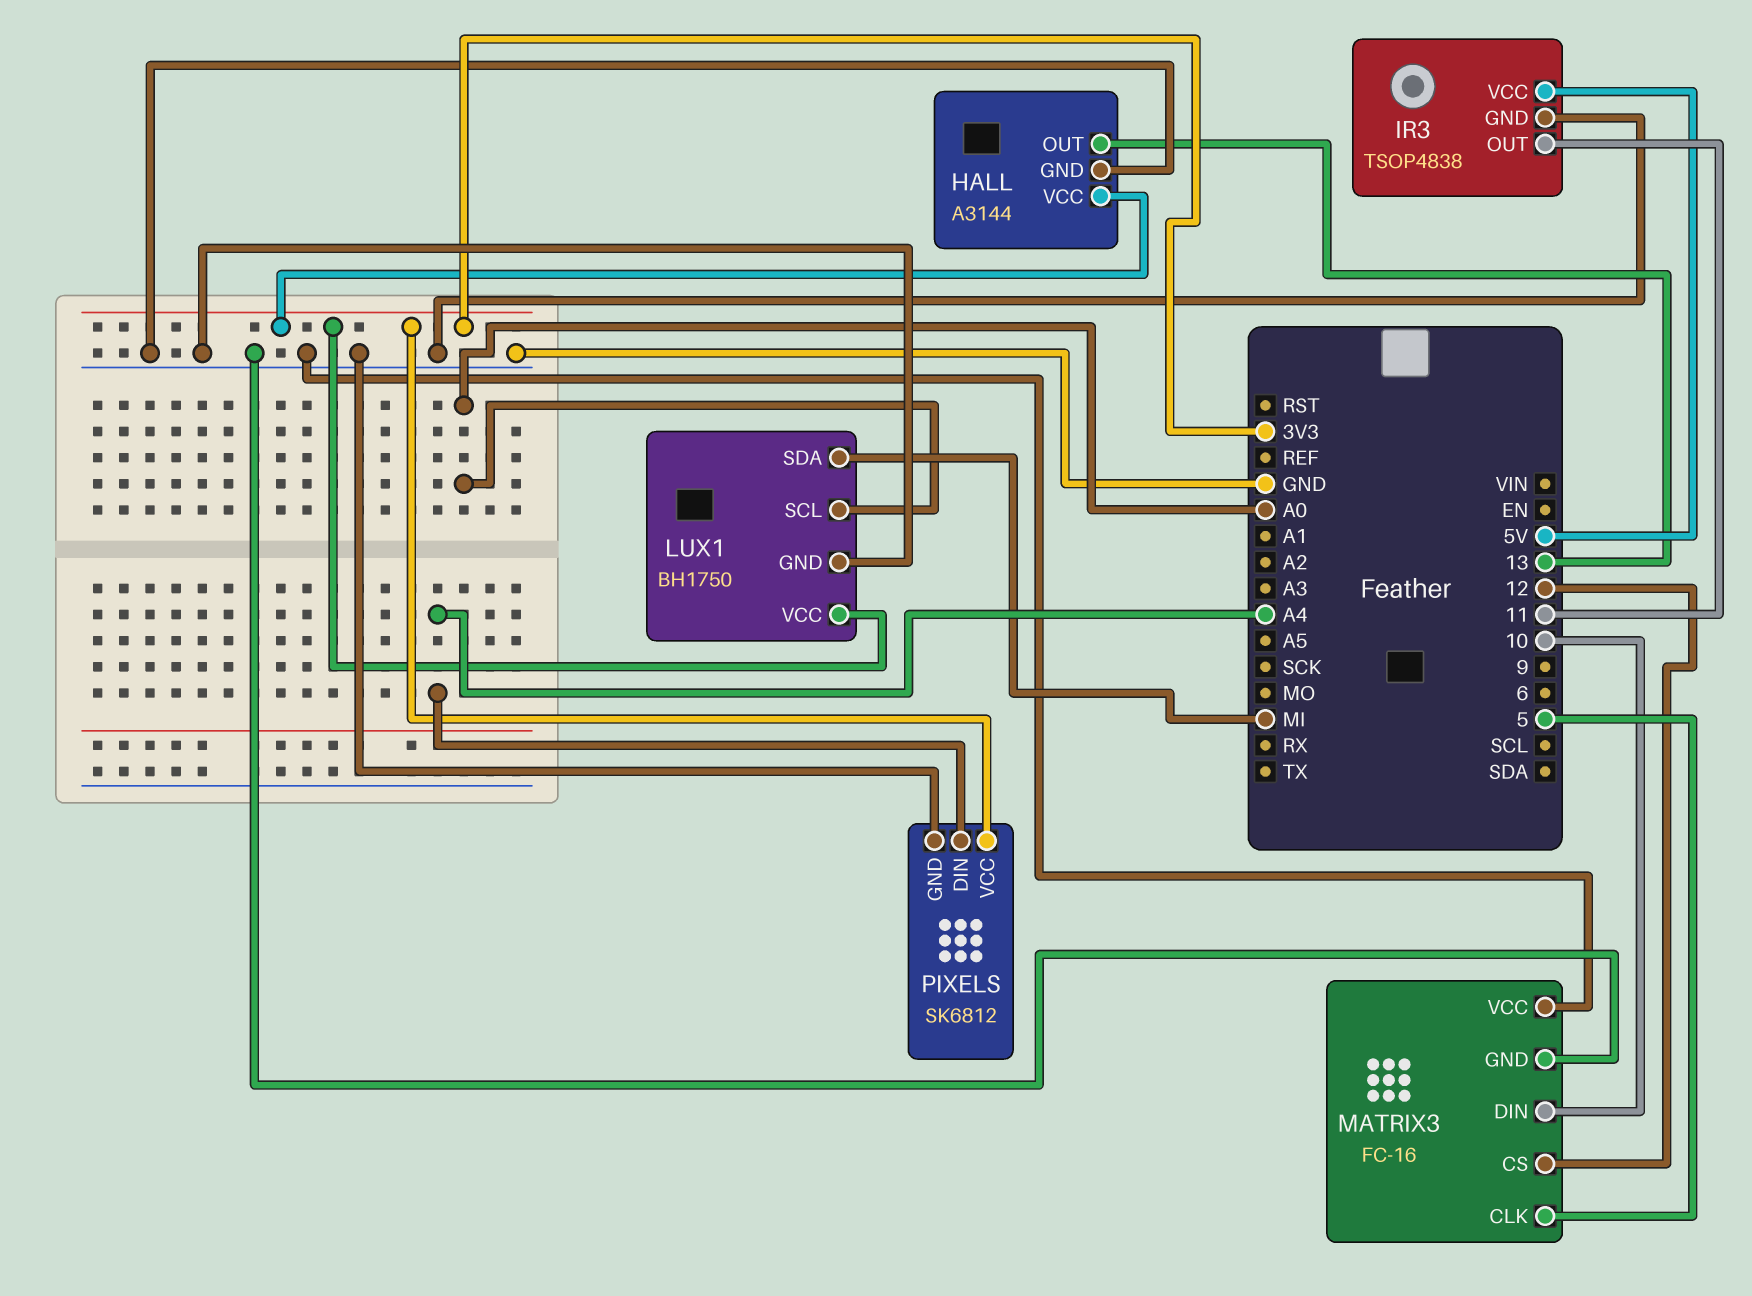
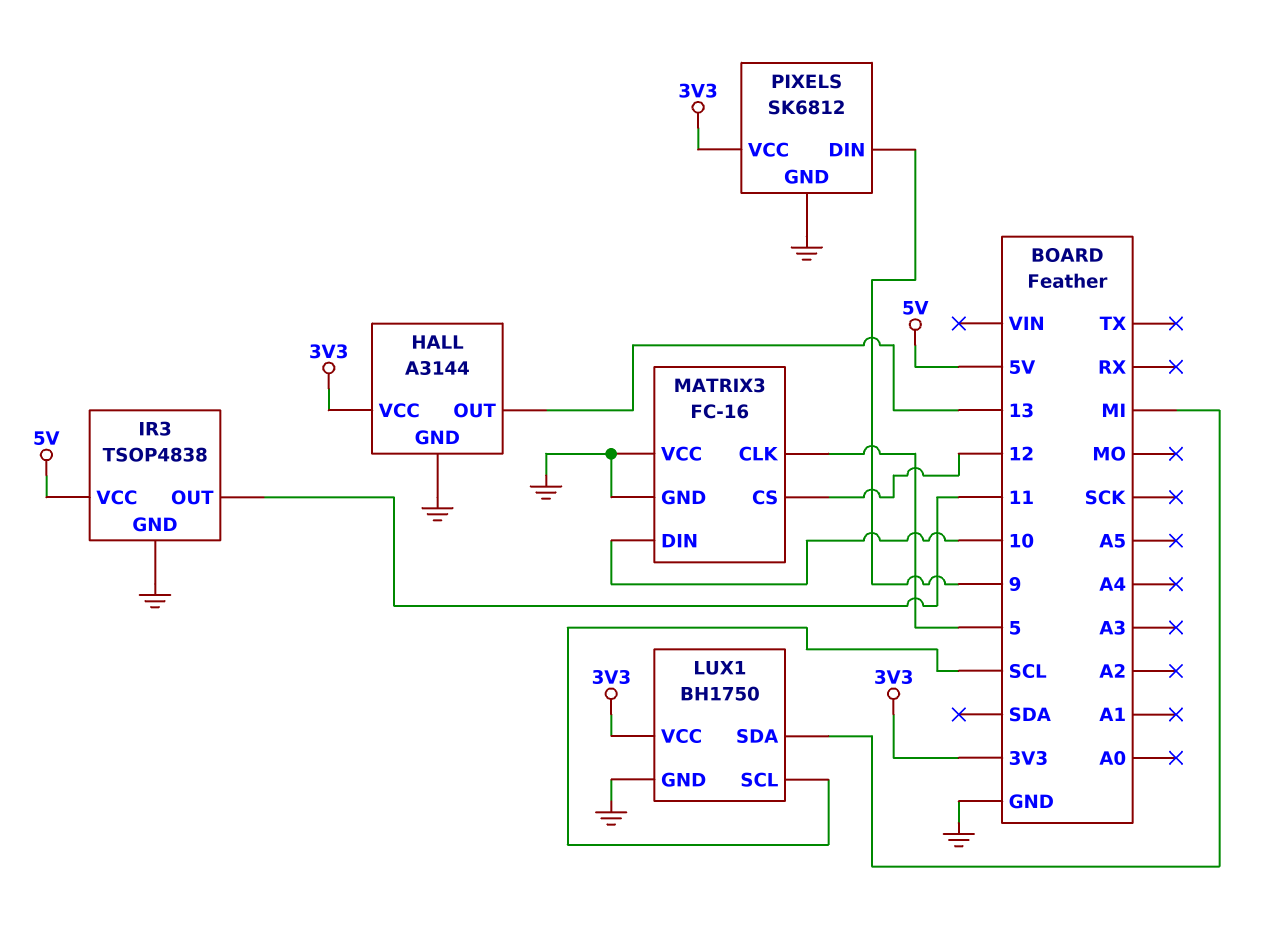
LUX1 pin SCL: A0 -> SCL
PIXELS pin DIN: A4 -> 9

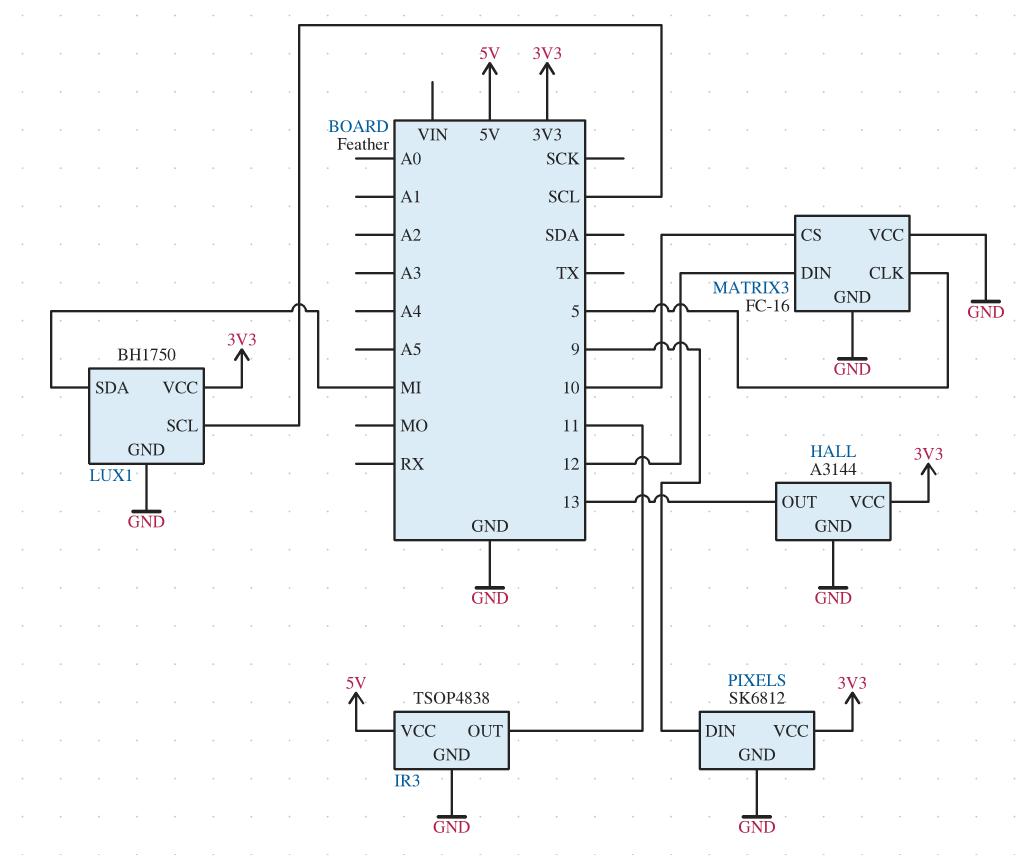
MATRIX3 pin CS: 12 -> 10
MATRIX3 pin DIN: 10 -> 12

